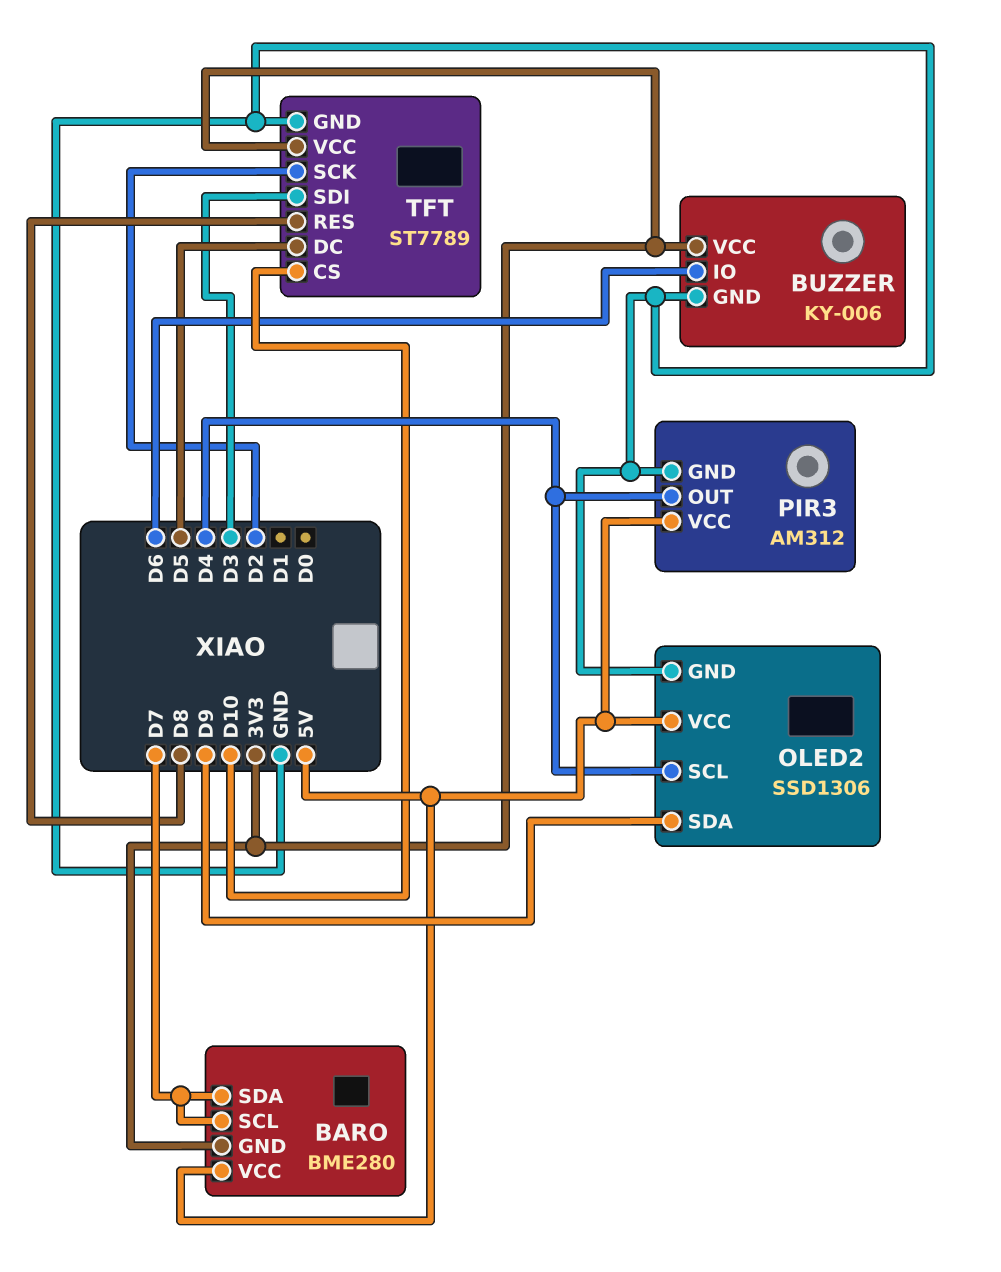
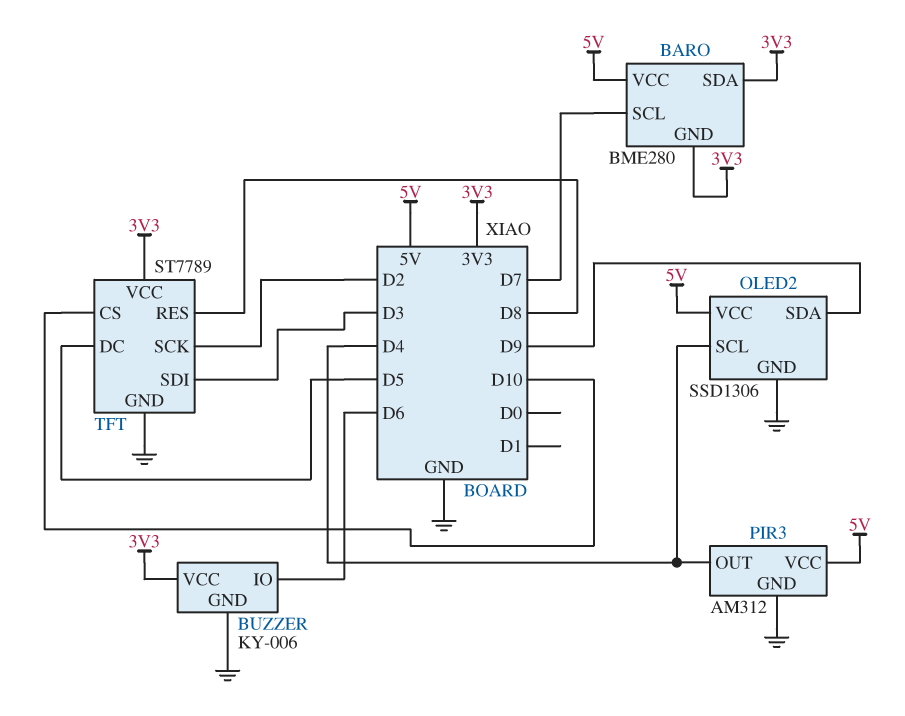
BARO pin SDA: D7 -> 3V3

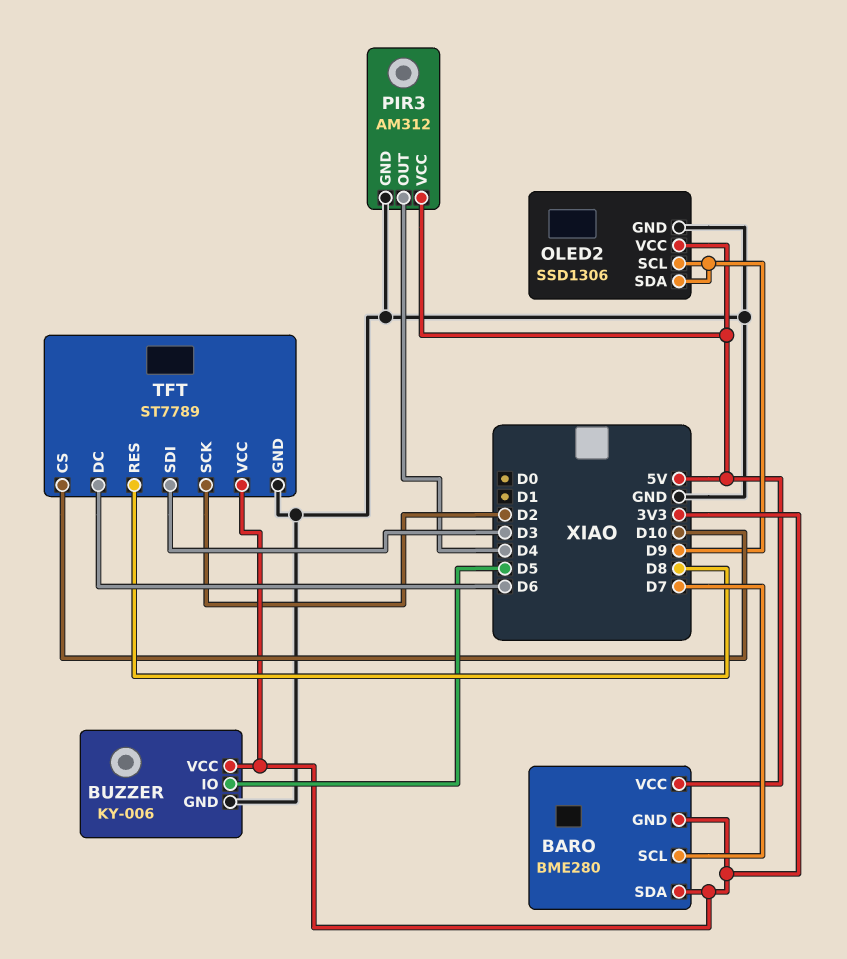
BUZZER pin IO: D6 -> D5
OLED2 pin SCL: D4 -> D9
TFT pin DC: D5 -> D6

